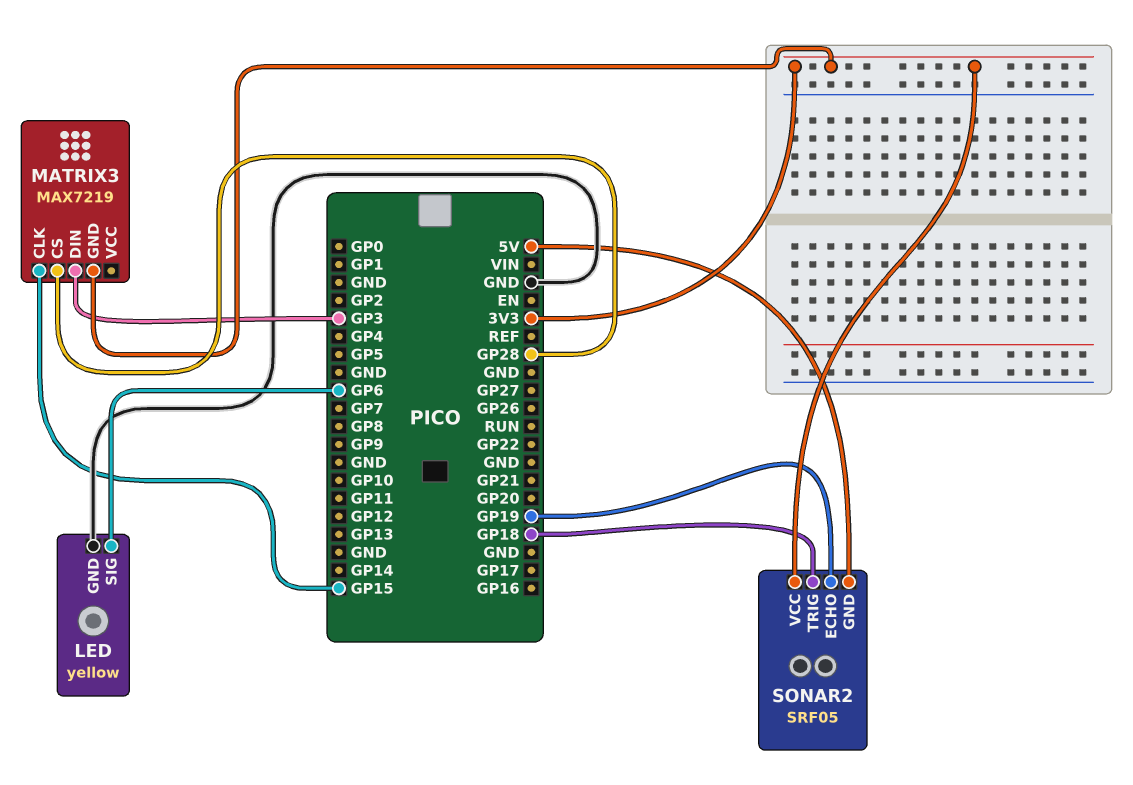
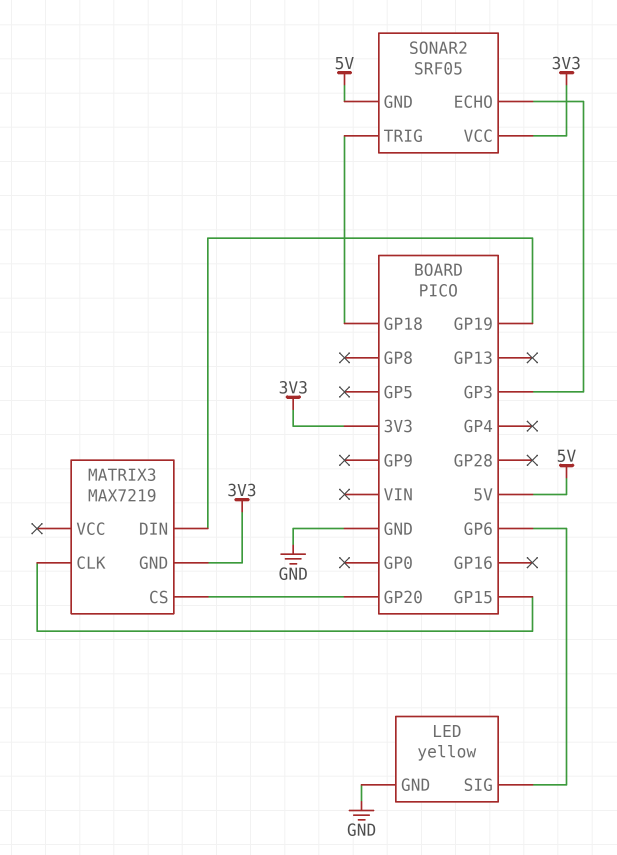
MATRIX3 pin CS: GP28 -> GP20
MATRIX3 pin DIN: GP3 -> GP19
SONAR2 pin ECHO: GP19 -> GP3

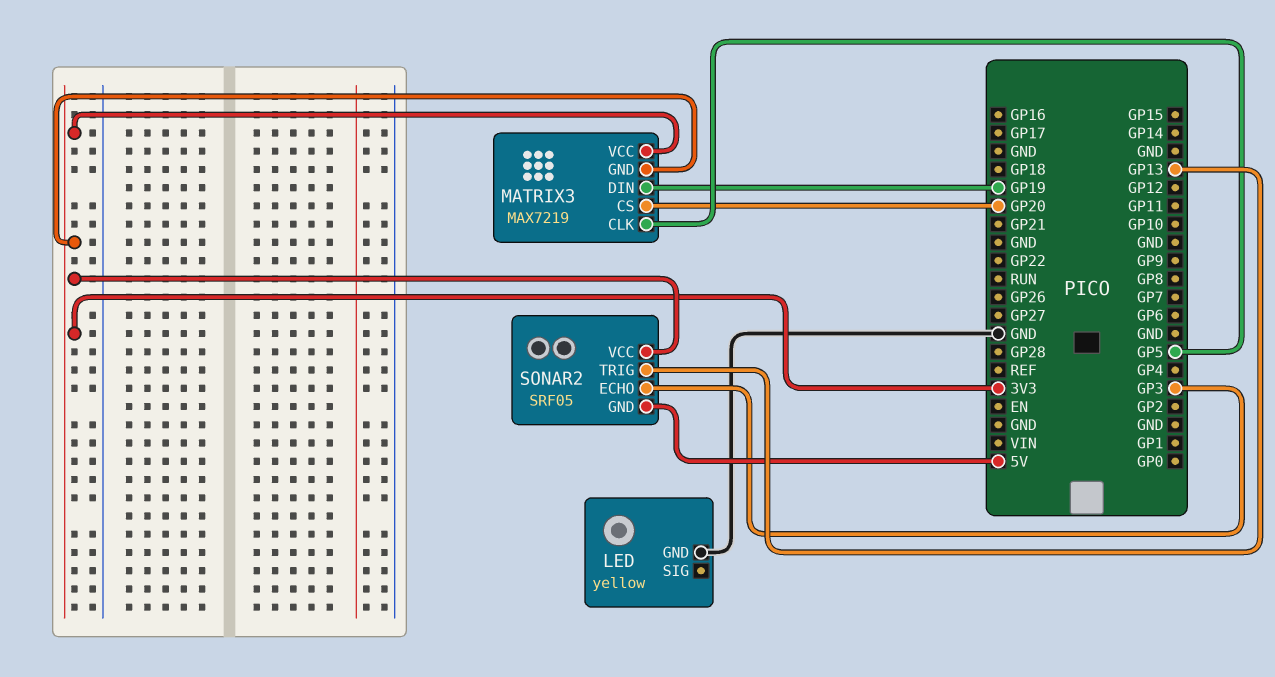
LED pin SIG: GP6 -> none
MATRIX3 pin CLK: GP15 -> GP5
MATRIX3 pin VCC: none -> 3V3
SONAR2 pin TRIG: GP18 -> GP13

